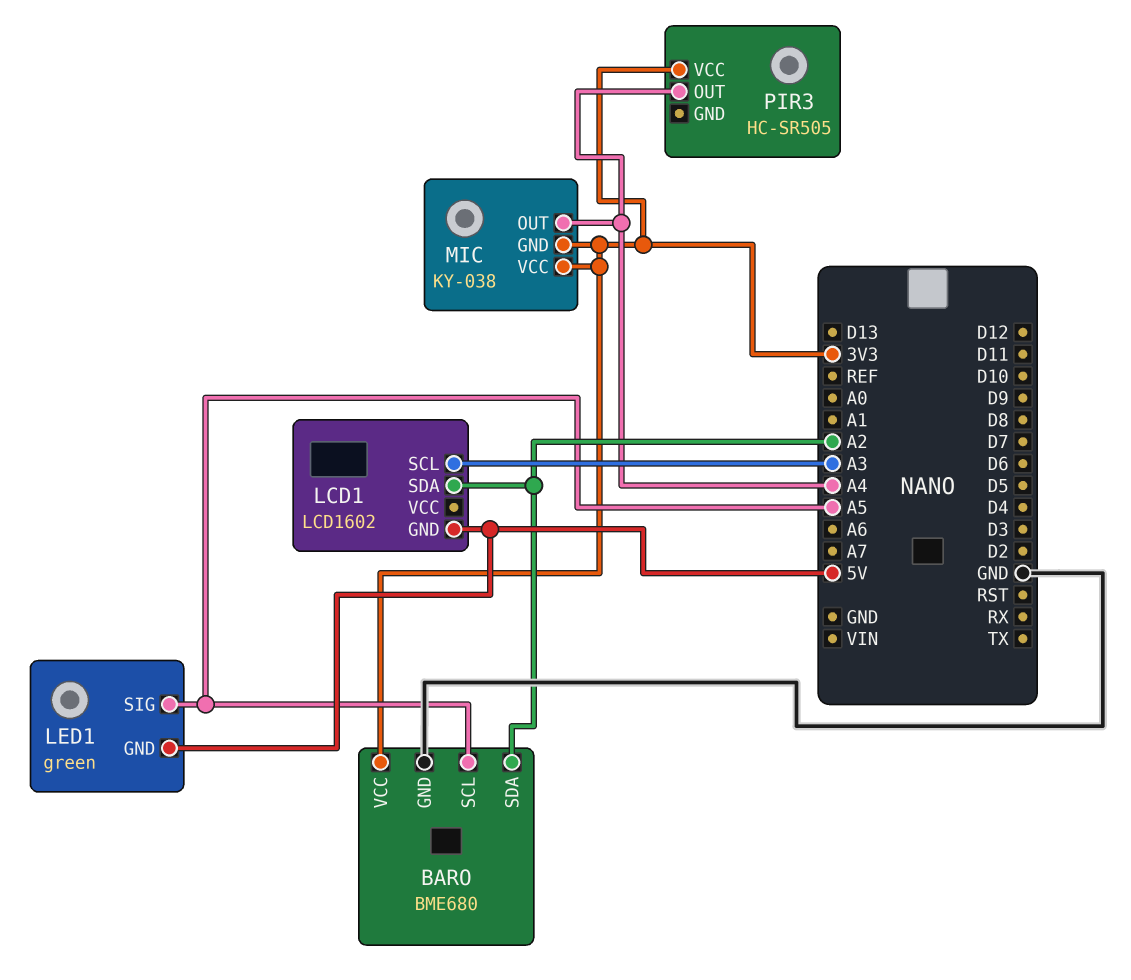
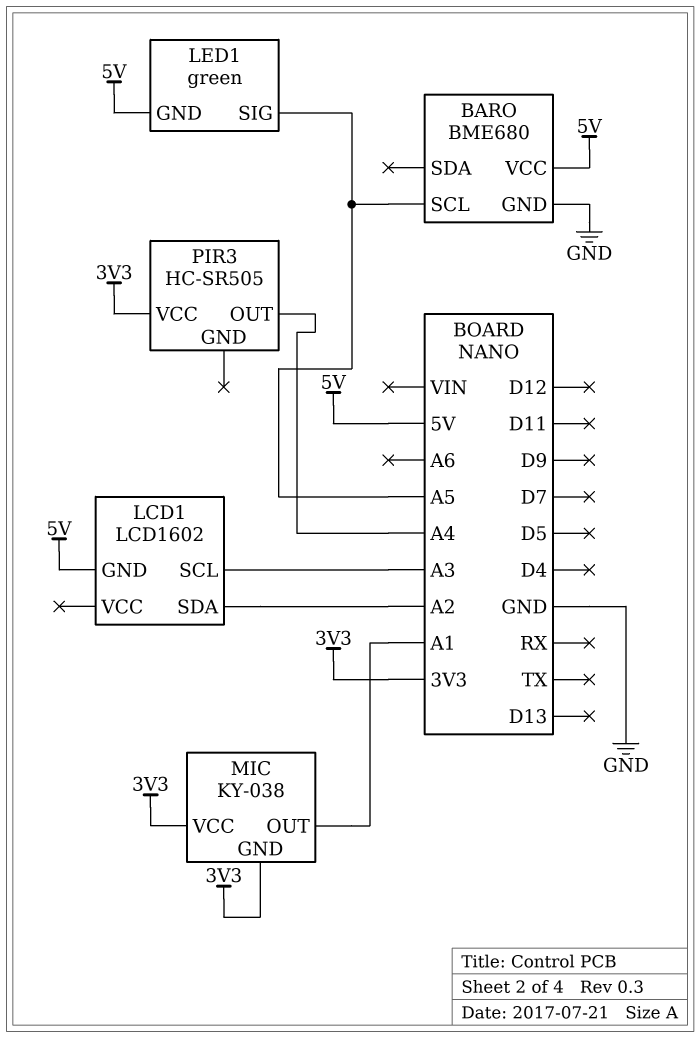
BARO pin SDA: A2 -> none
BARO pin VCC: 3V3 -> 5V
MIC pin OUT: A4 -> A1

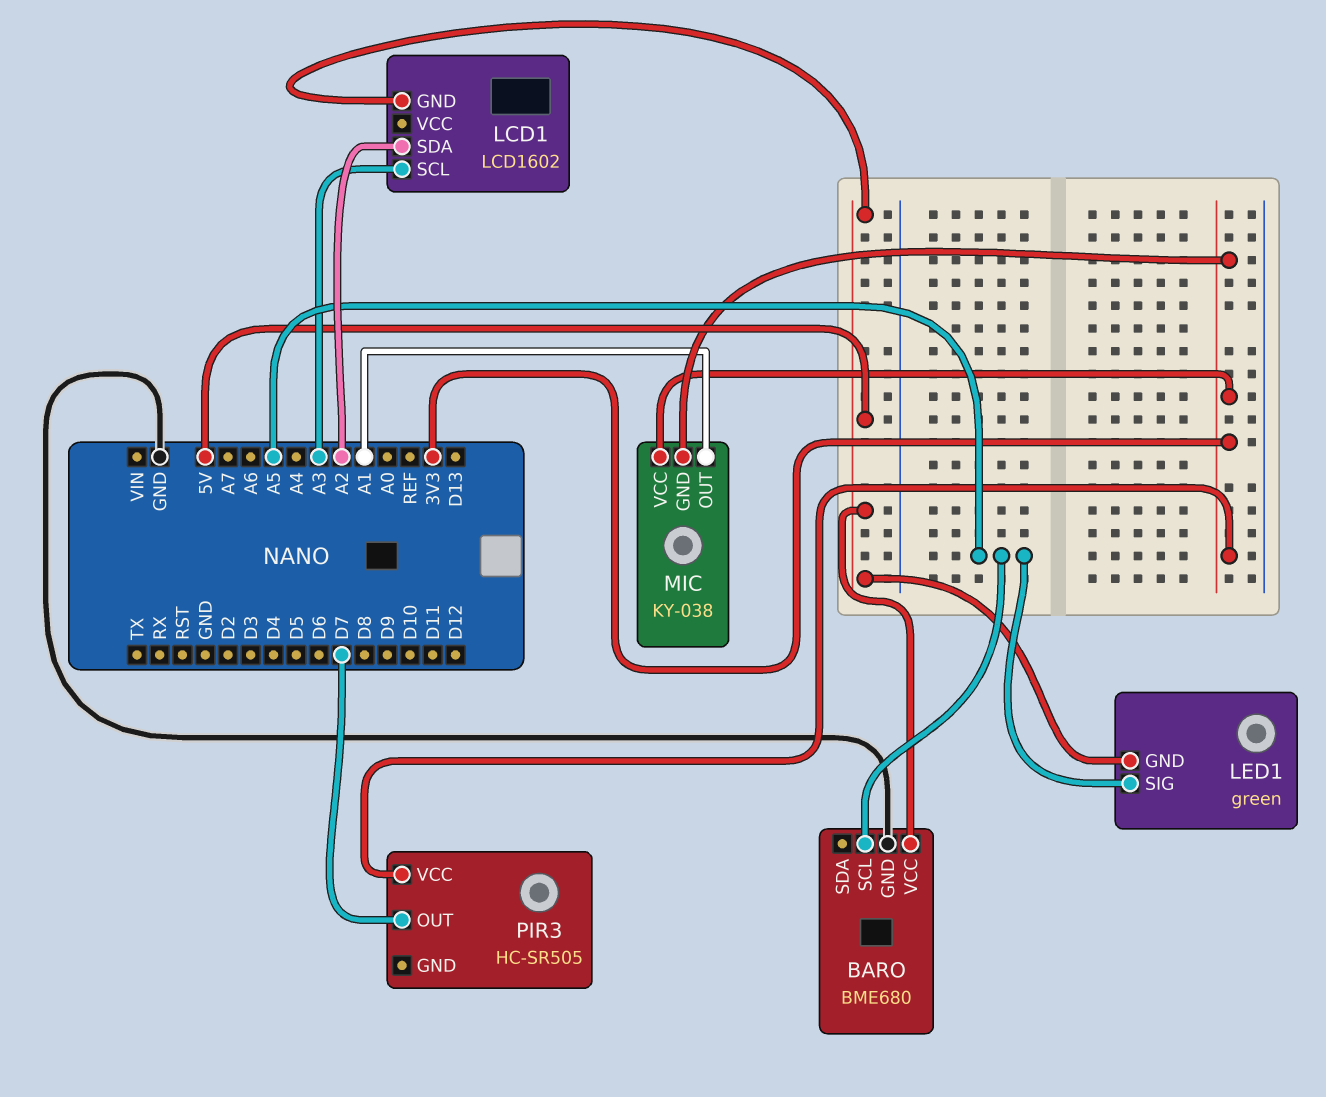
PIR3 pin OUT: A4 -> D7

